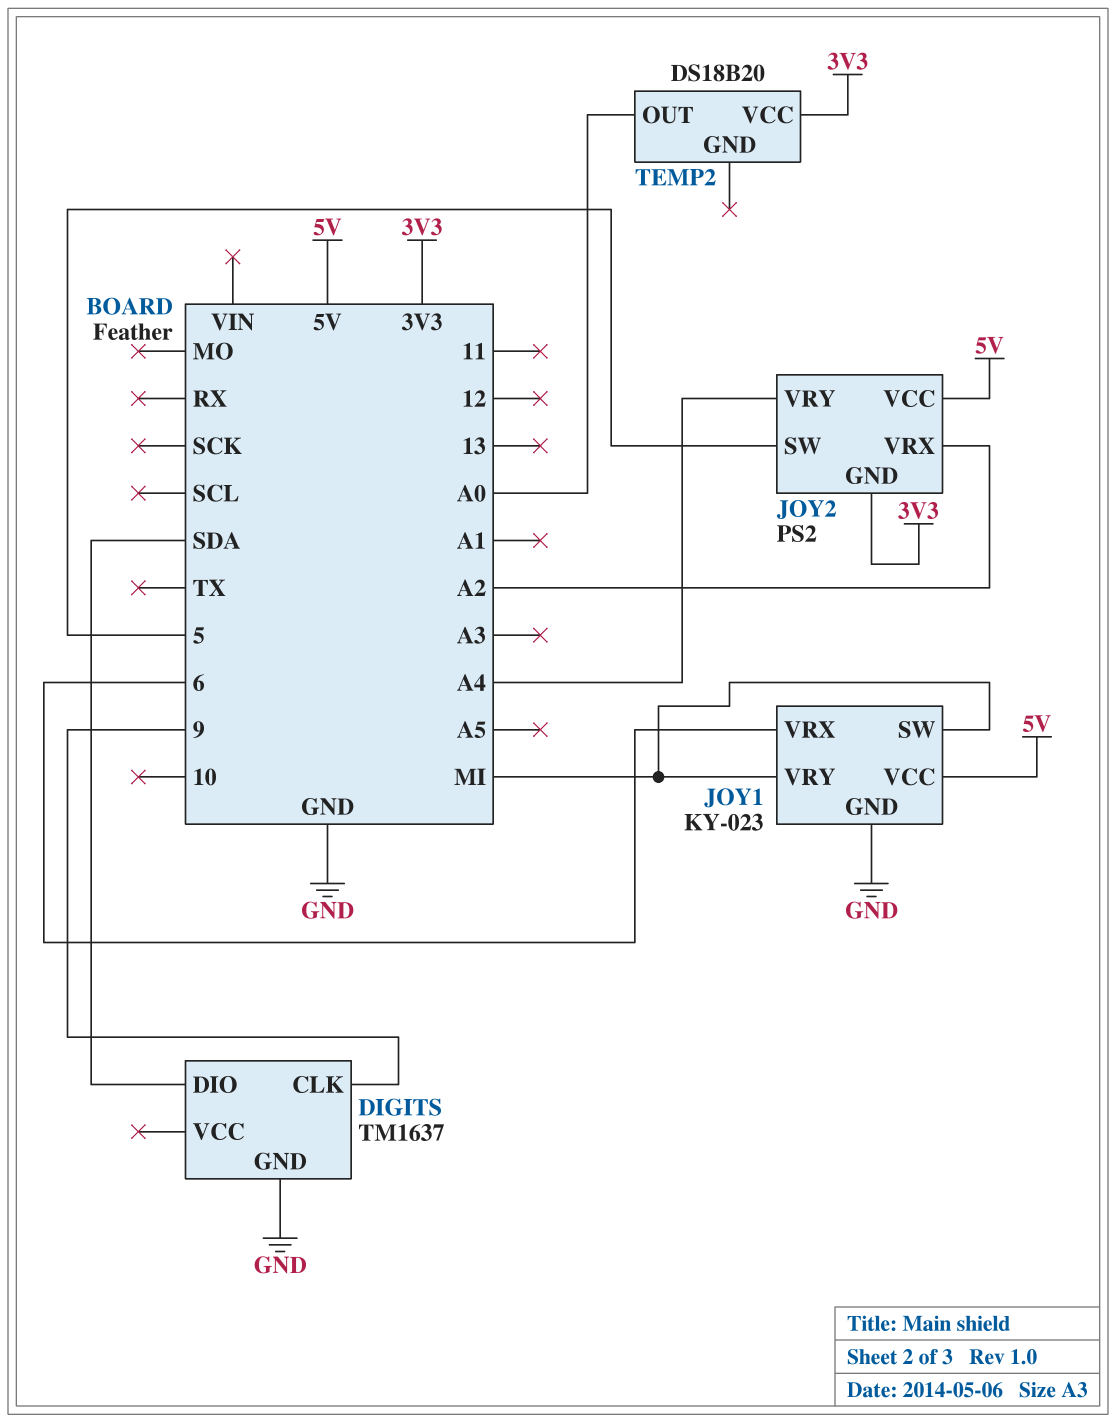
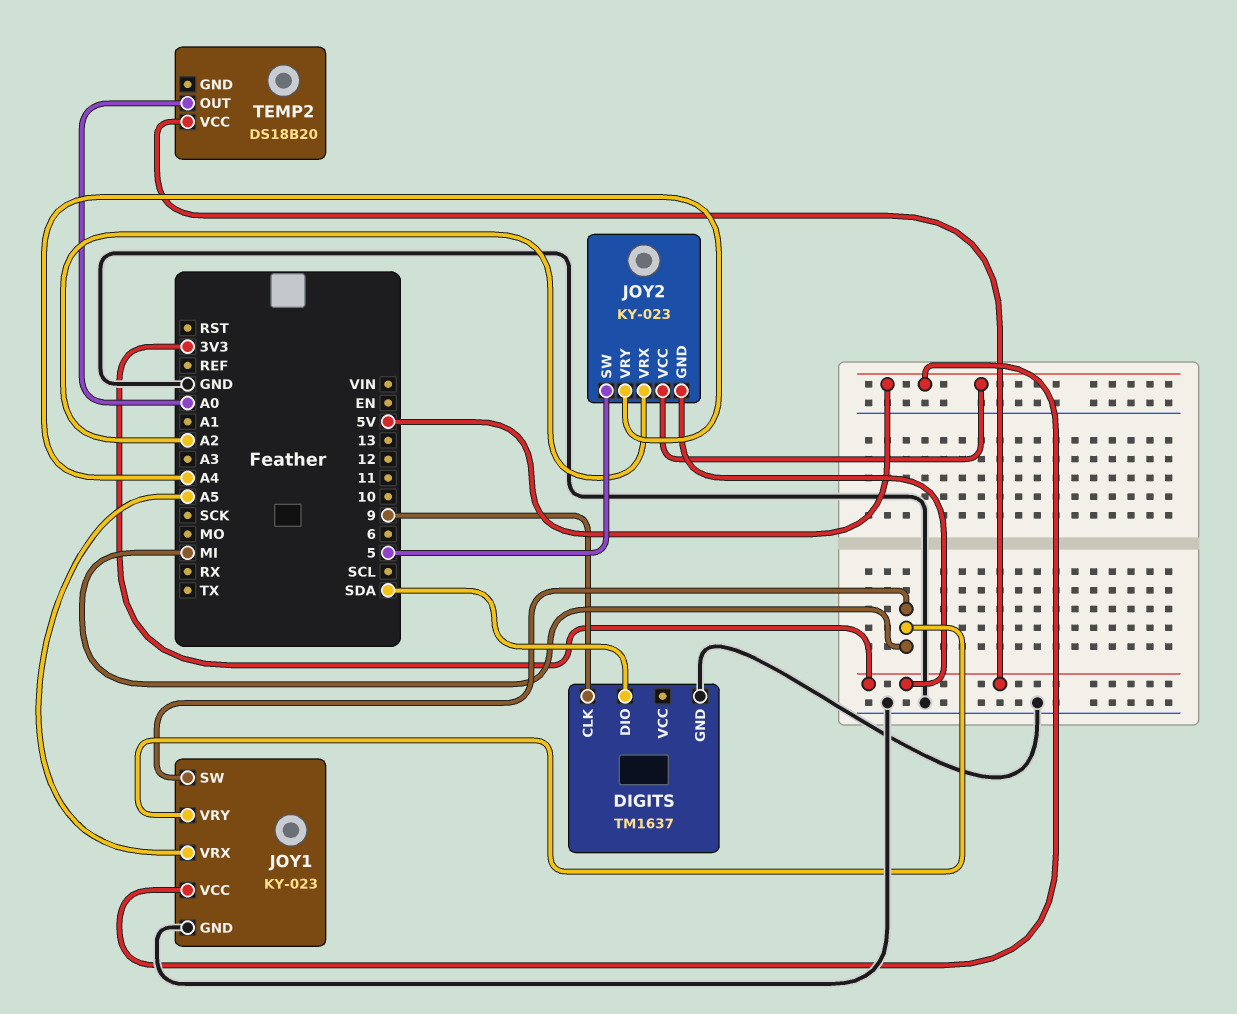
JOY1 pin VRX: 6 -> A5
JOY2: PS2 -> KY-023

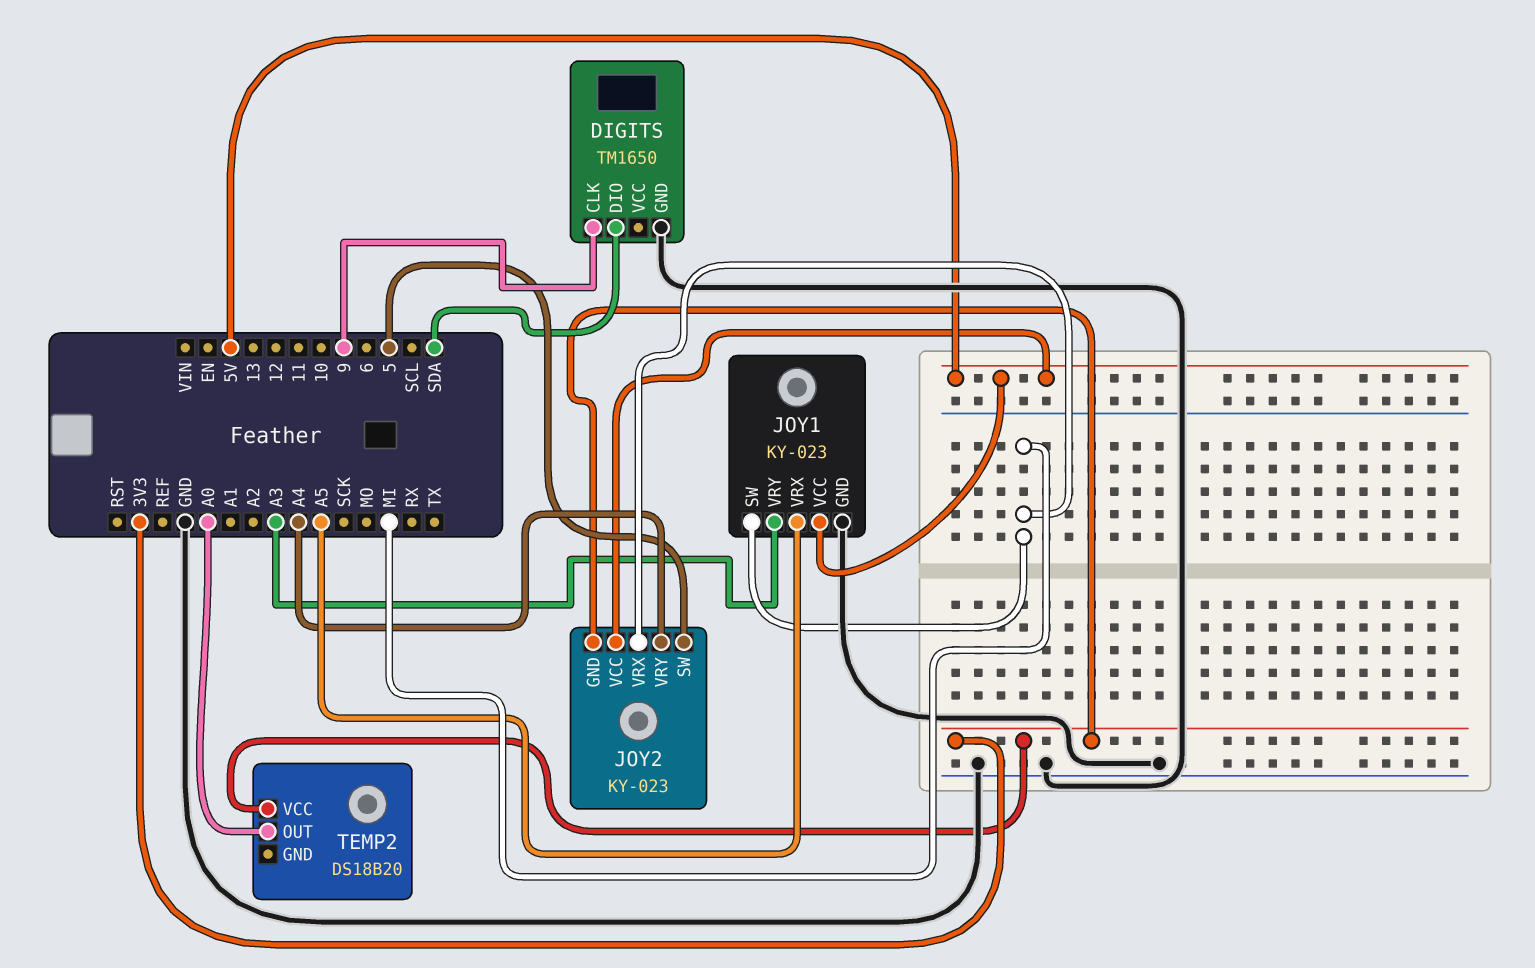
DIGITS: TM1637 -> TM1650
JOY1 pin VRY: MI -> A3
JOY2 pin VRX: A2 -> MI

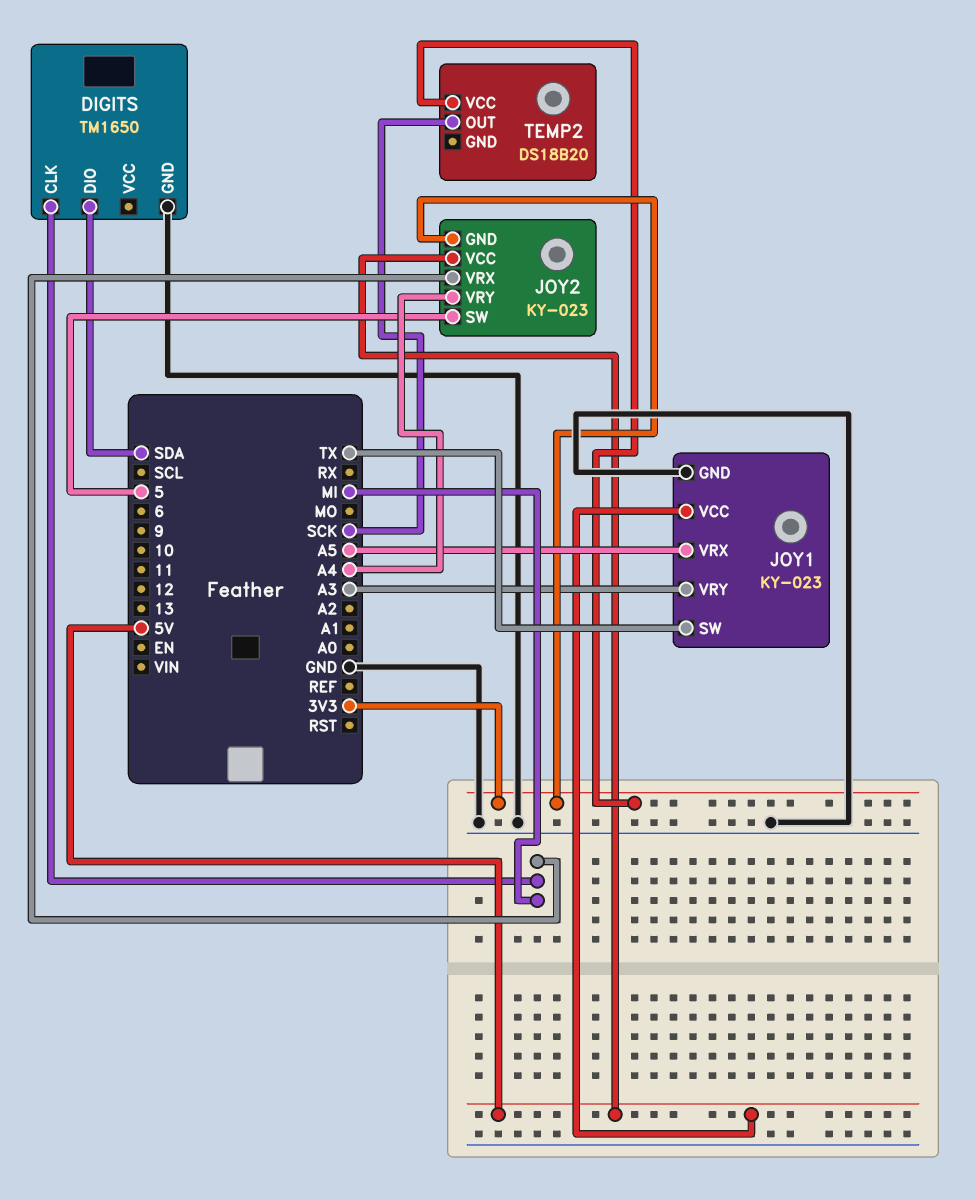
DIGITS pin CLK: 9 -> MI
JOY1 pin SW: MI -> TX
TEMP2 pin OUT: A0 -> SCK

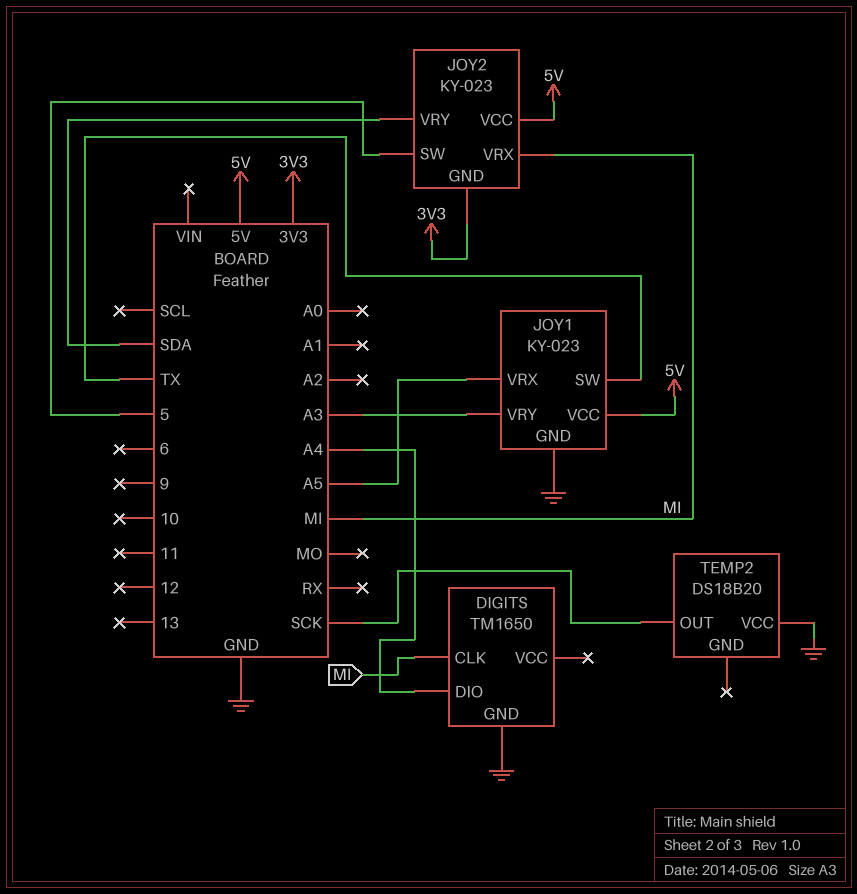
DIGITS pin DIO: SDA -> A4
JOY2 pin VRY: A4 -> SDA
TEMP2 pin VCC: 3V3 -> GND

